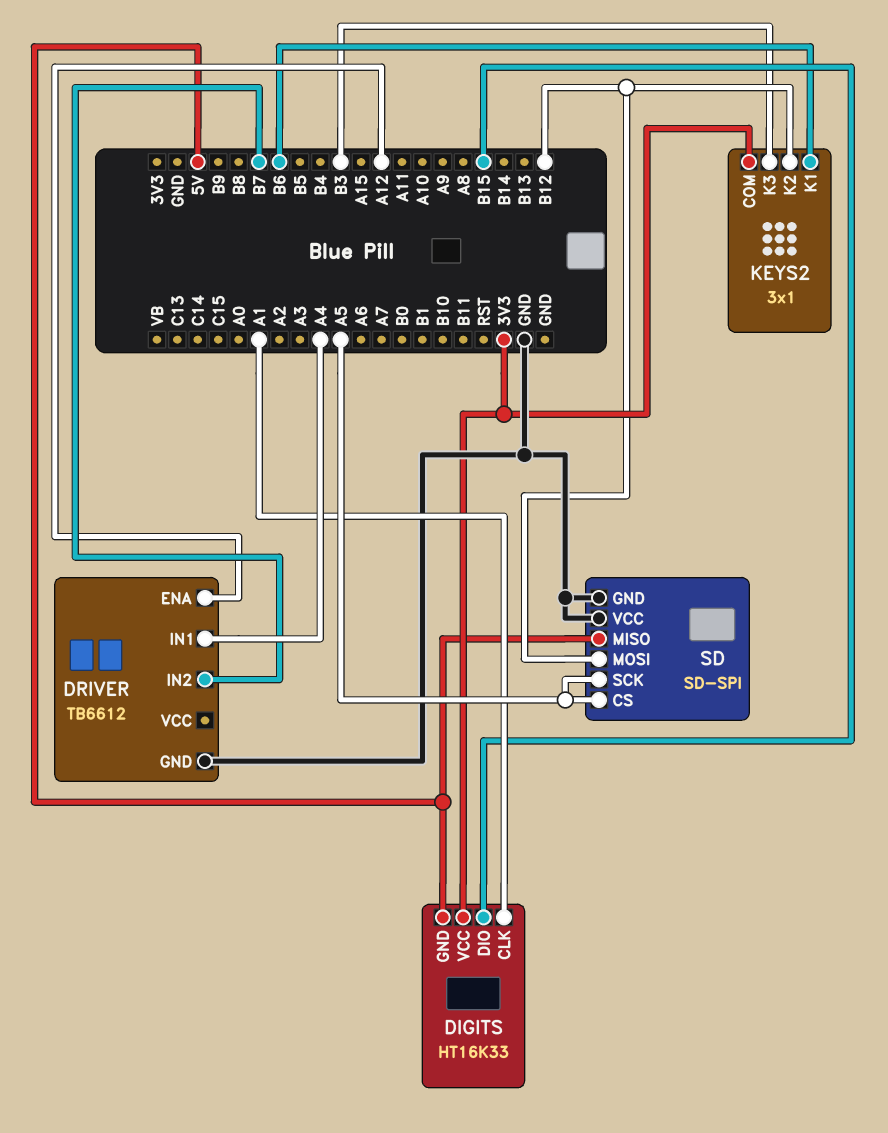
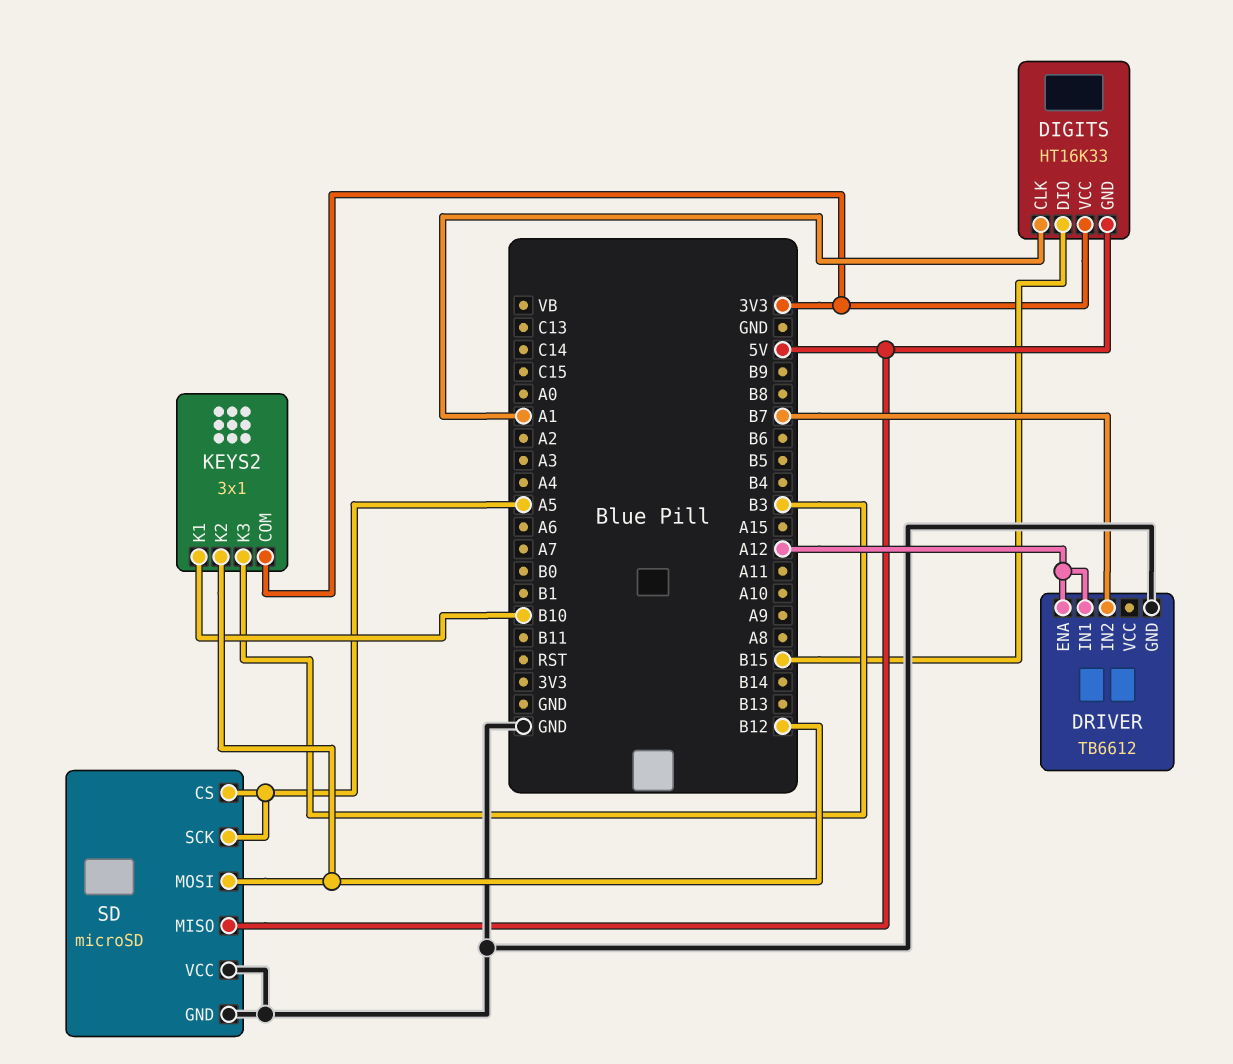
DRIVER pin IN1: A4 -> A12
KEYS2 pin K1: B6 -> B10
SD: SD-SPI -> microSD

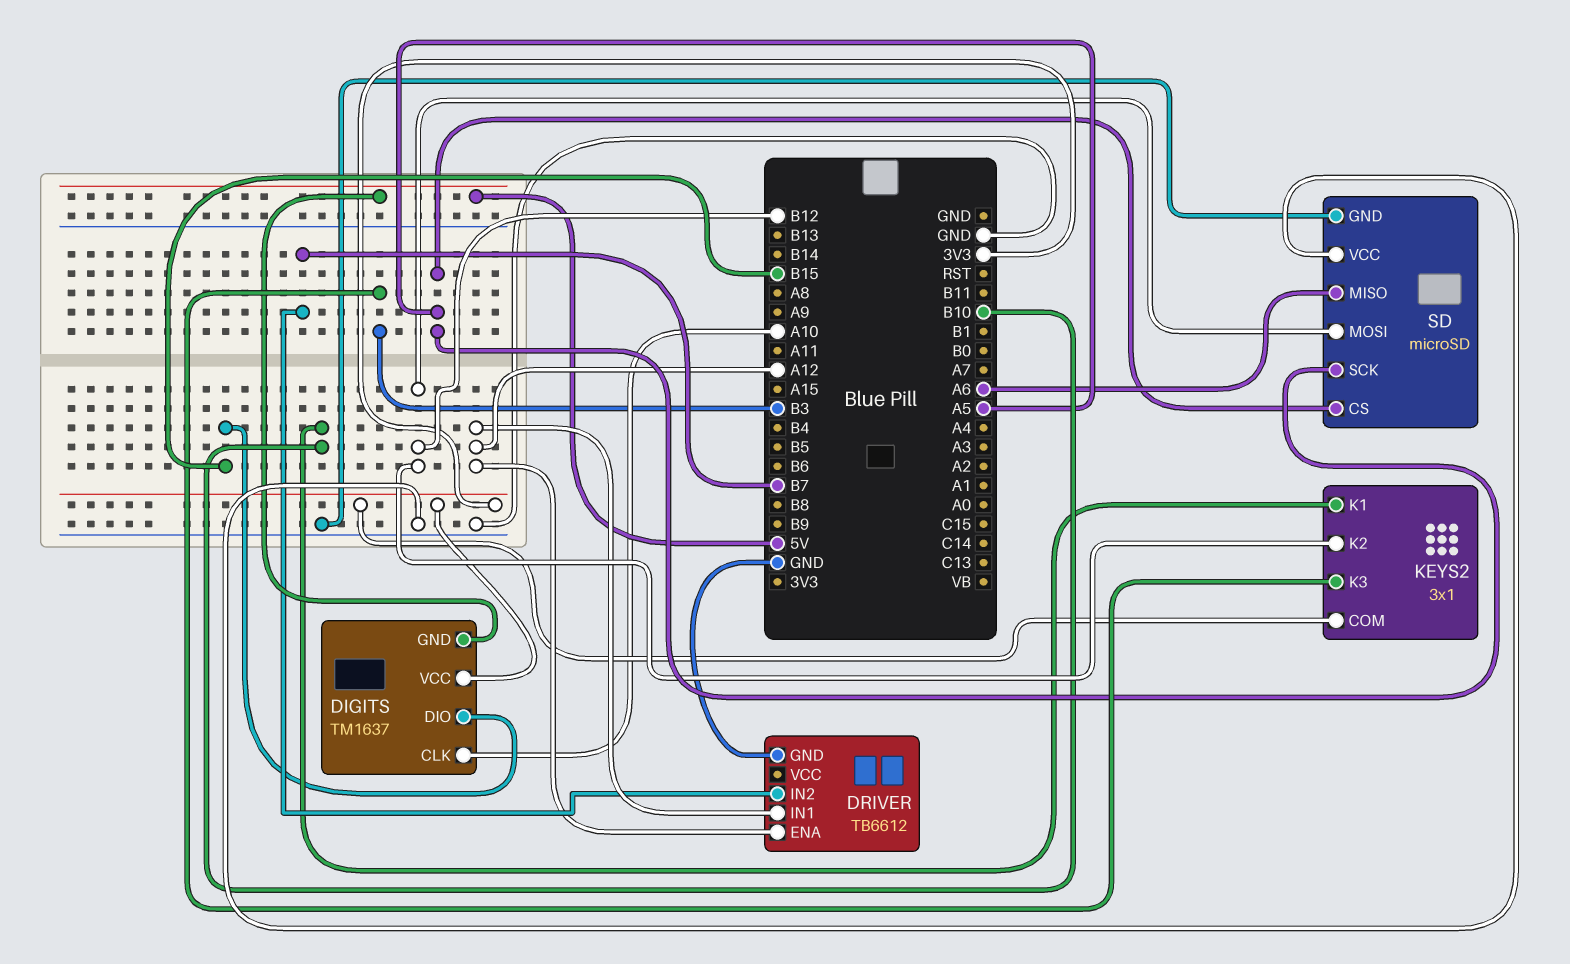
DIGITS: HT16K33 -> TM1637
DIGITS pin CLK: A1 -> A10
SD pin MISO: 5V -> A6

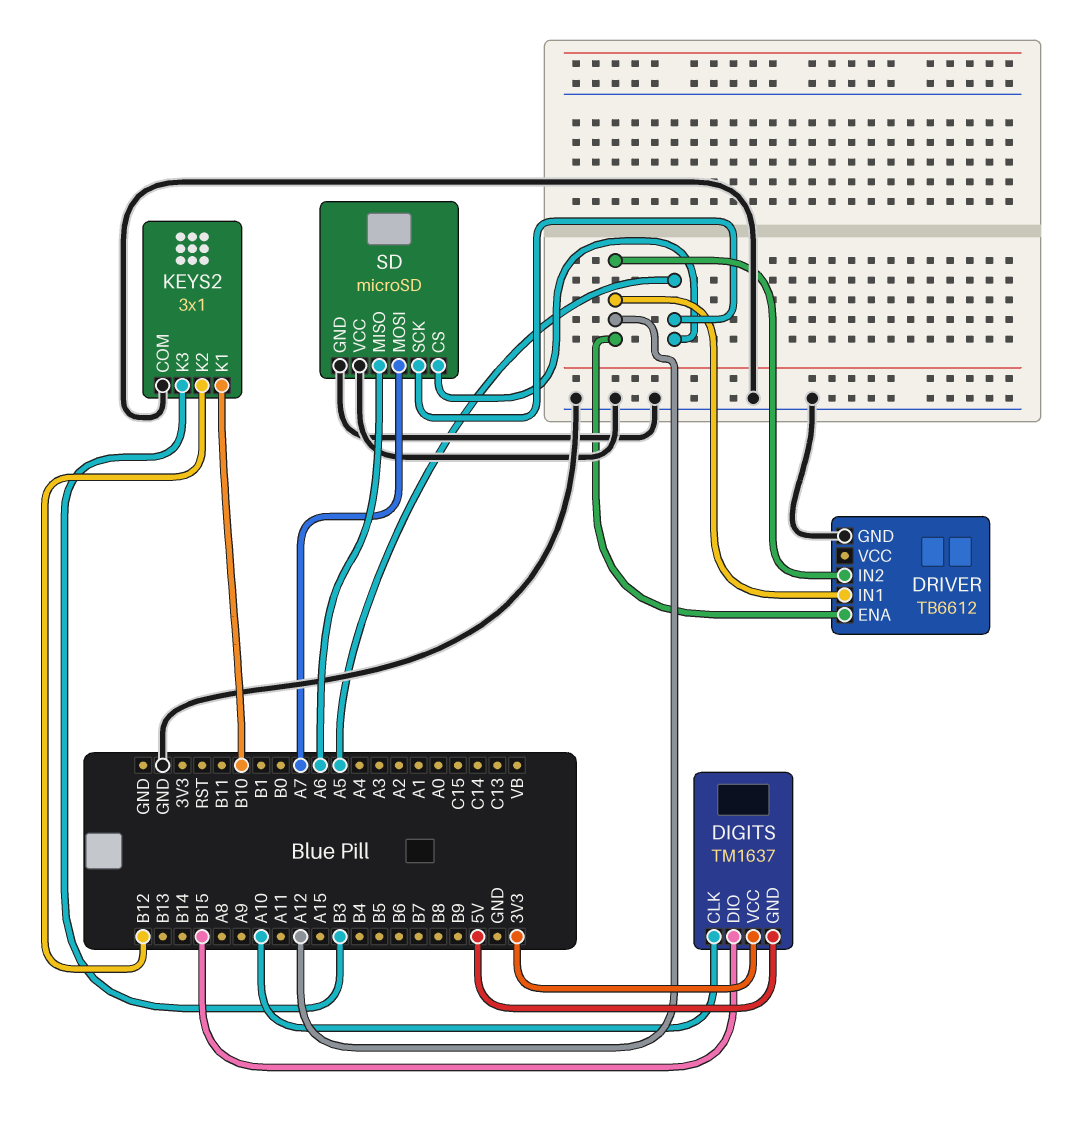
DRIVER pin IN2: B7 -> A12
KEYS2 pin COM: 3V3 -> GND
SD pin MOSI: B12 -> A7

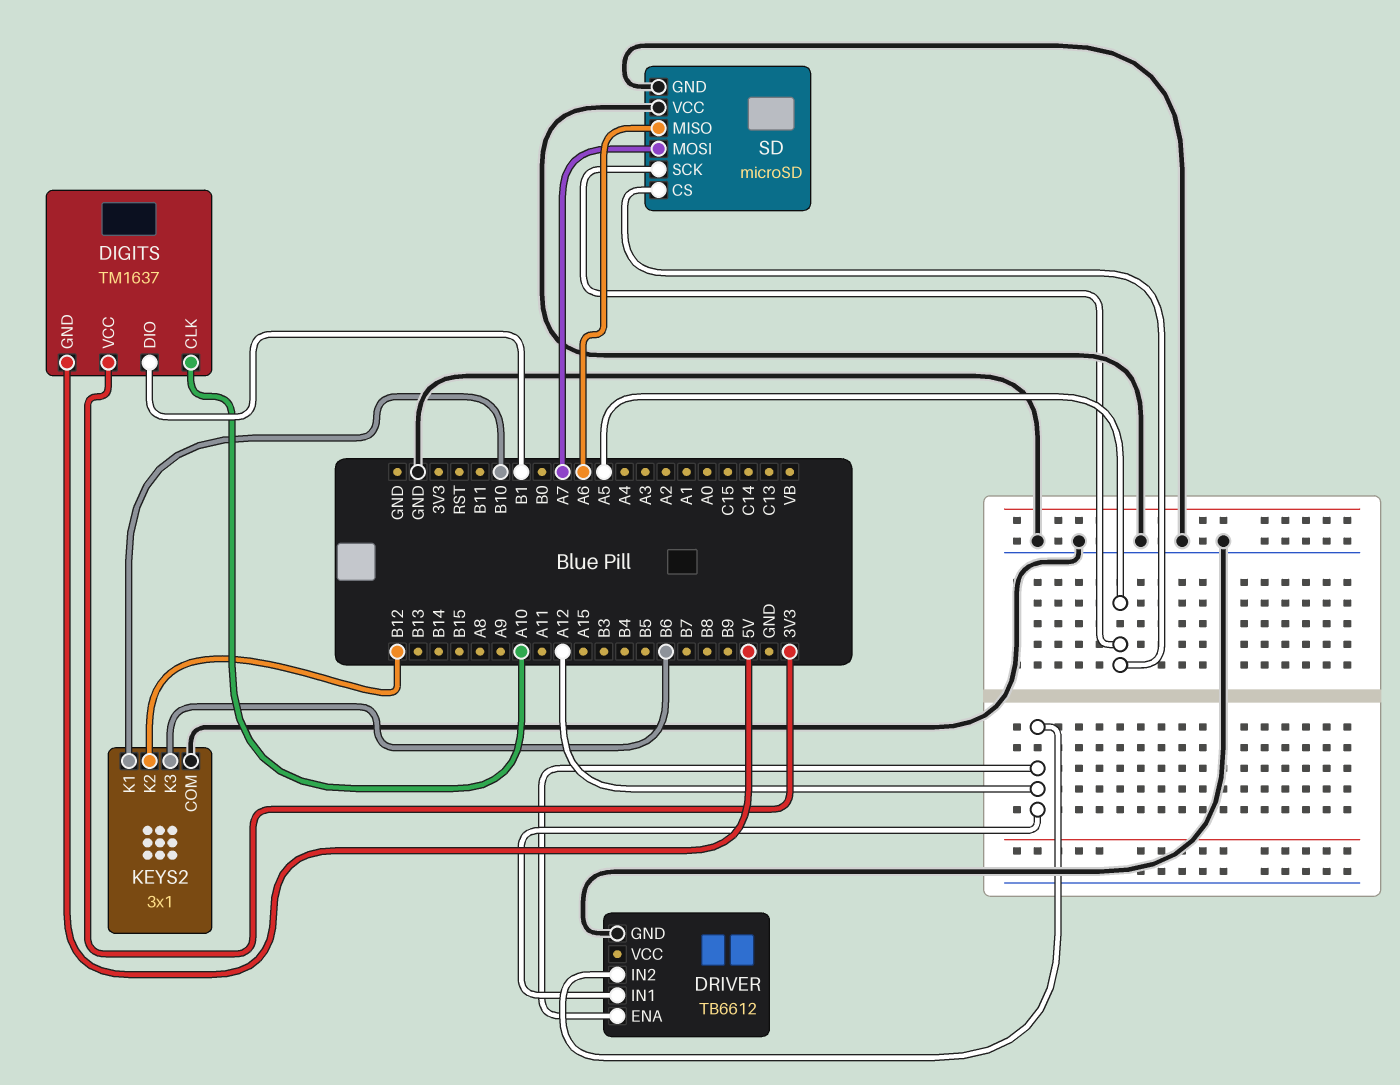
DIGITS pin DIO: B15 -> B1
KEYS2 pin K3: B3 -> B6

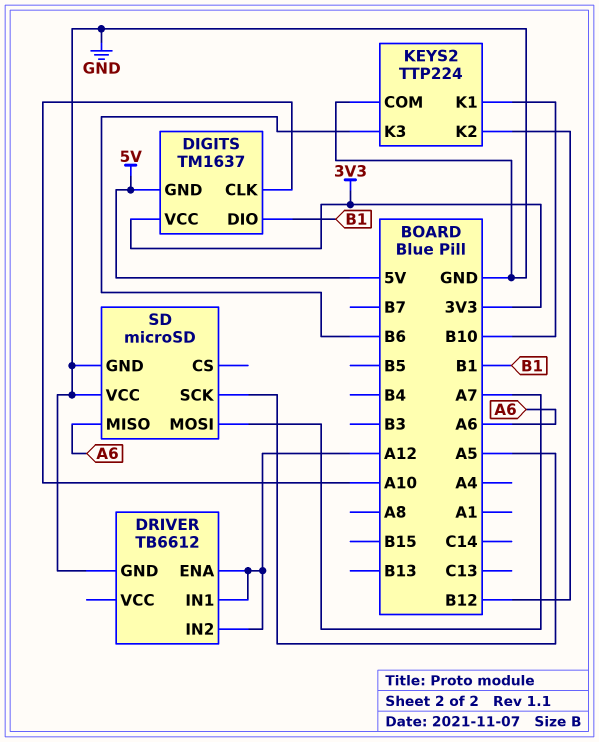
KEYS2: 3x1 -> TTP224
SD pin CS: A5 -> none

